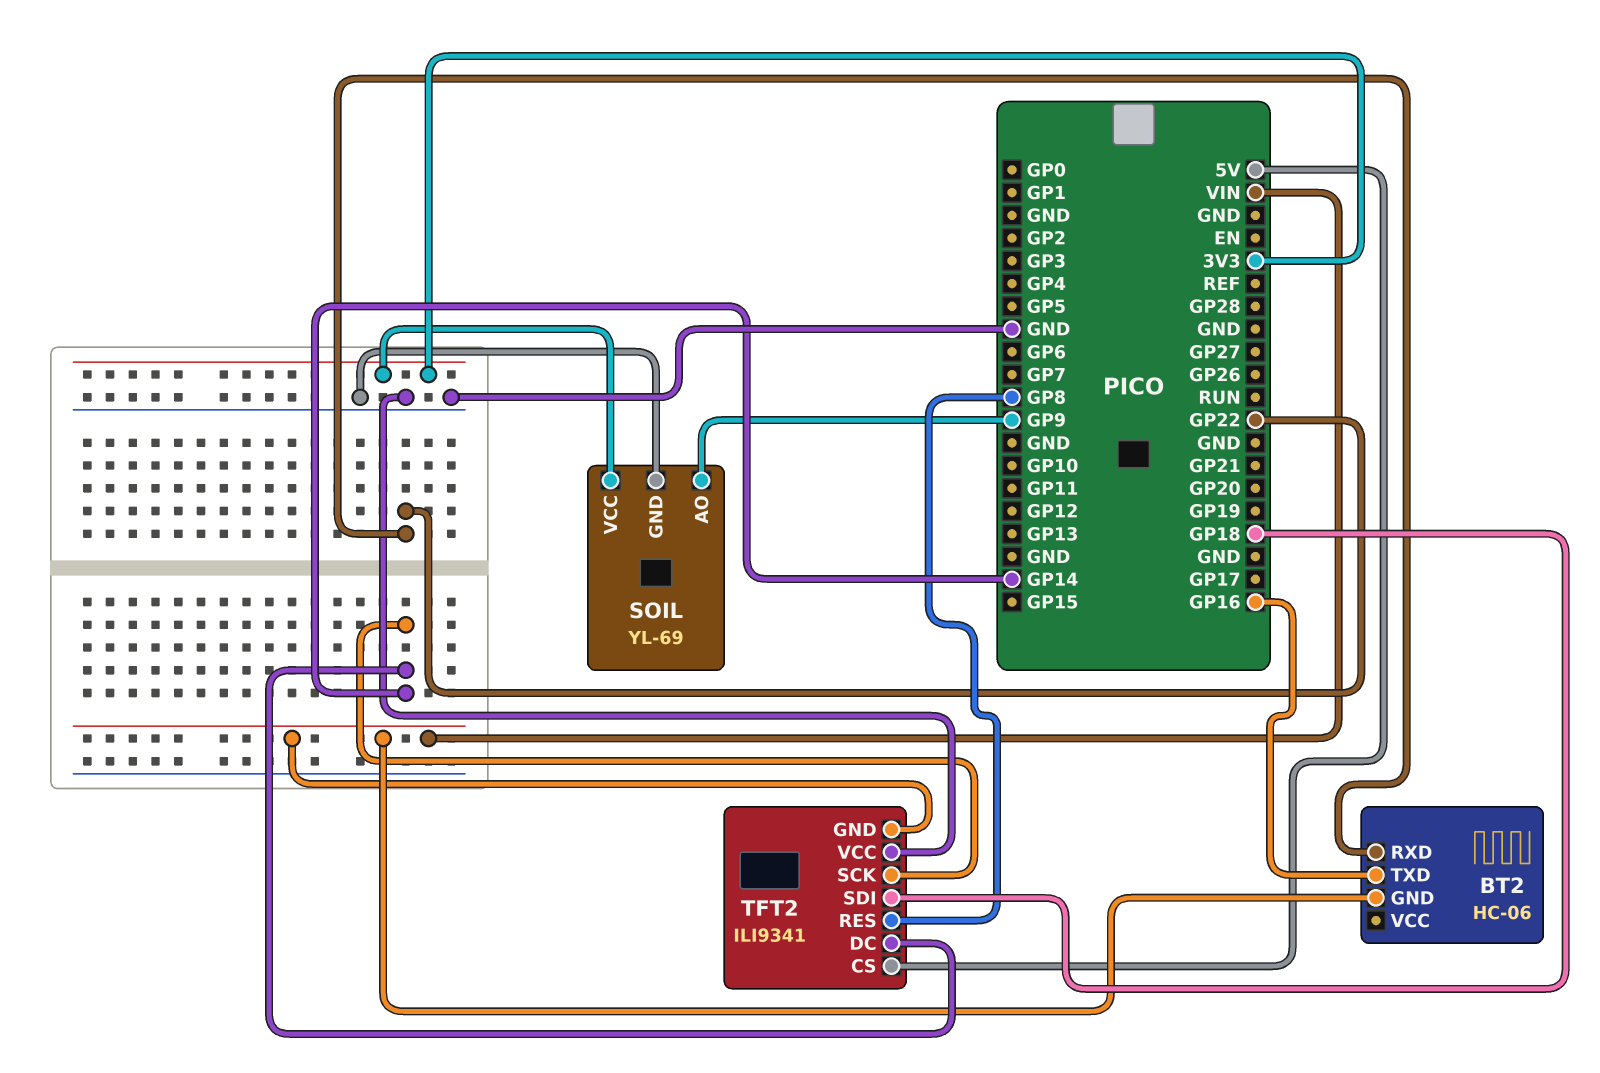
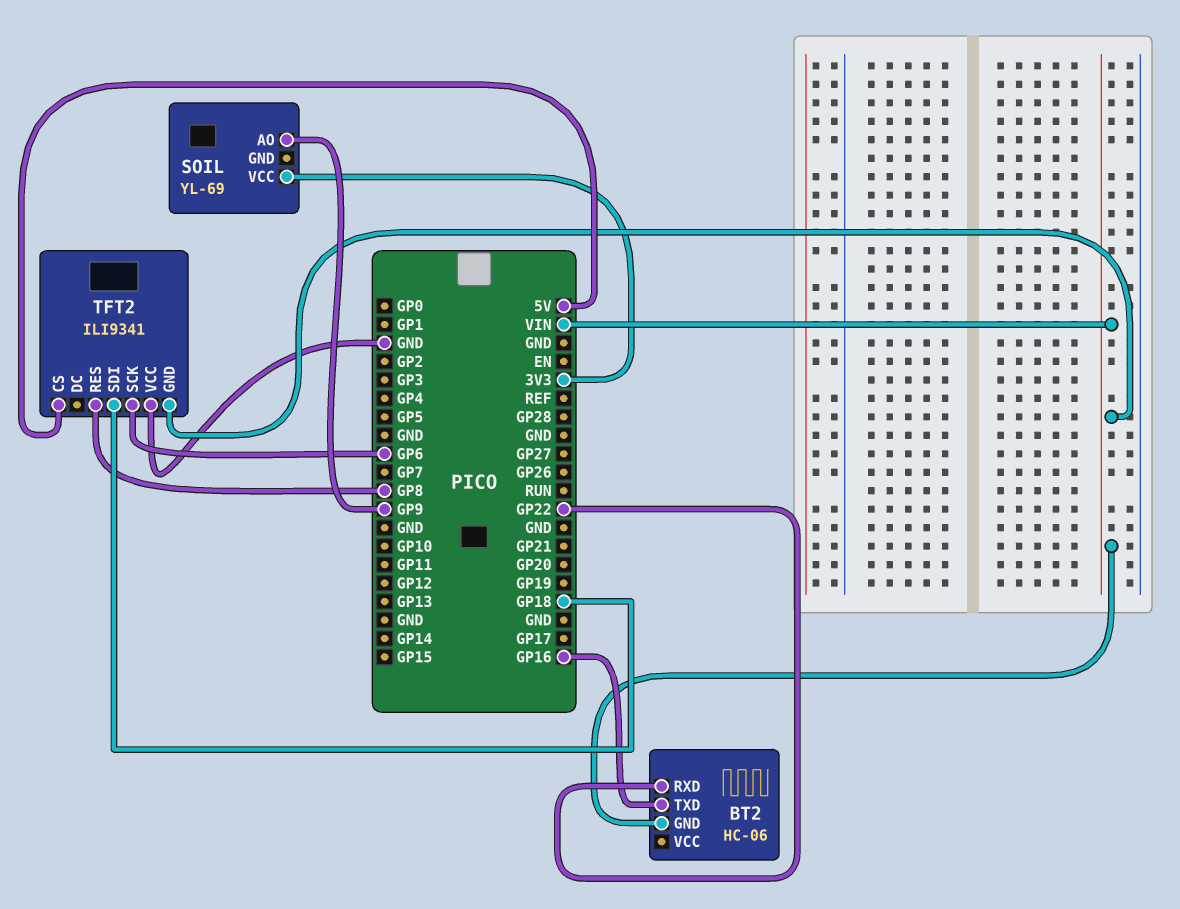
SOIL pin GND: GND -> none
TFT2 pin DC: GP14 -> none
TFT2 pin SCK: GP14 -> GP6

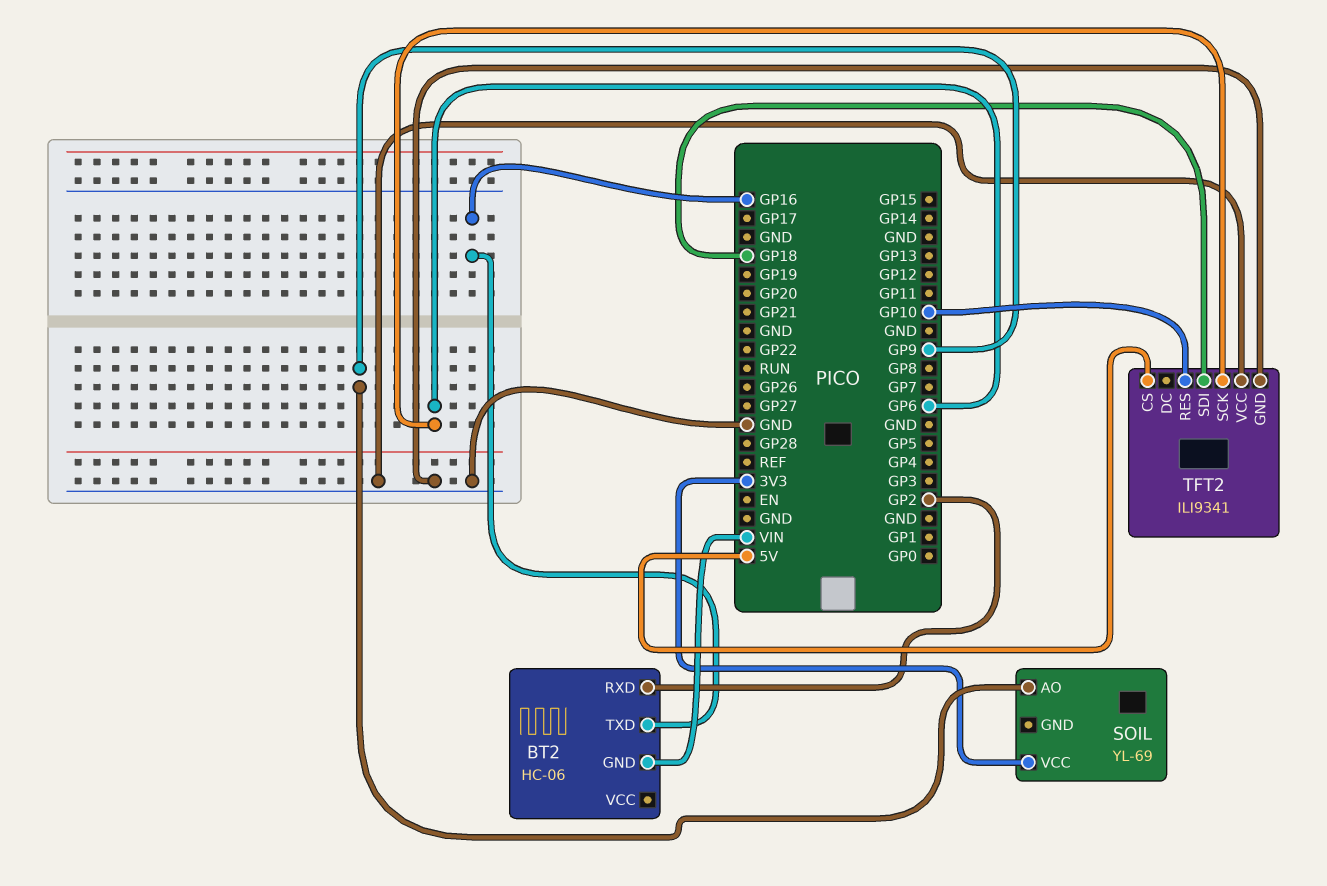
BT2 pin RXD: GP22 -> GP2
TFT2 pin GND: VIN -> GND
TFT2 pin RES: GP8 -> GP10

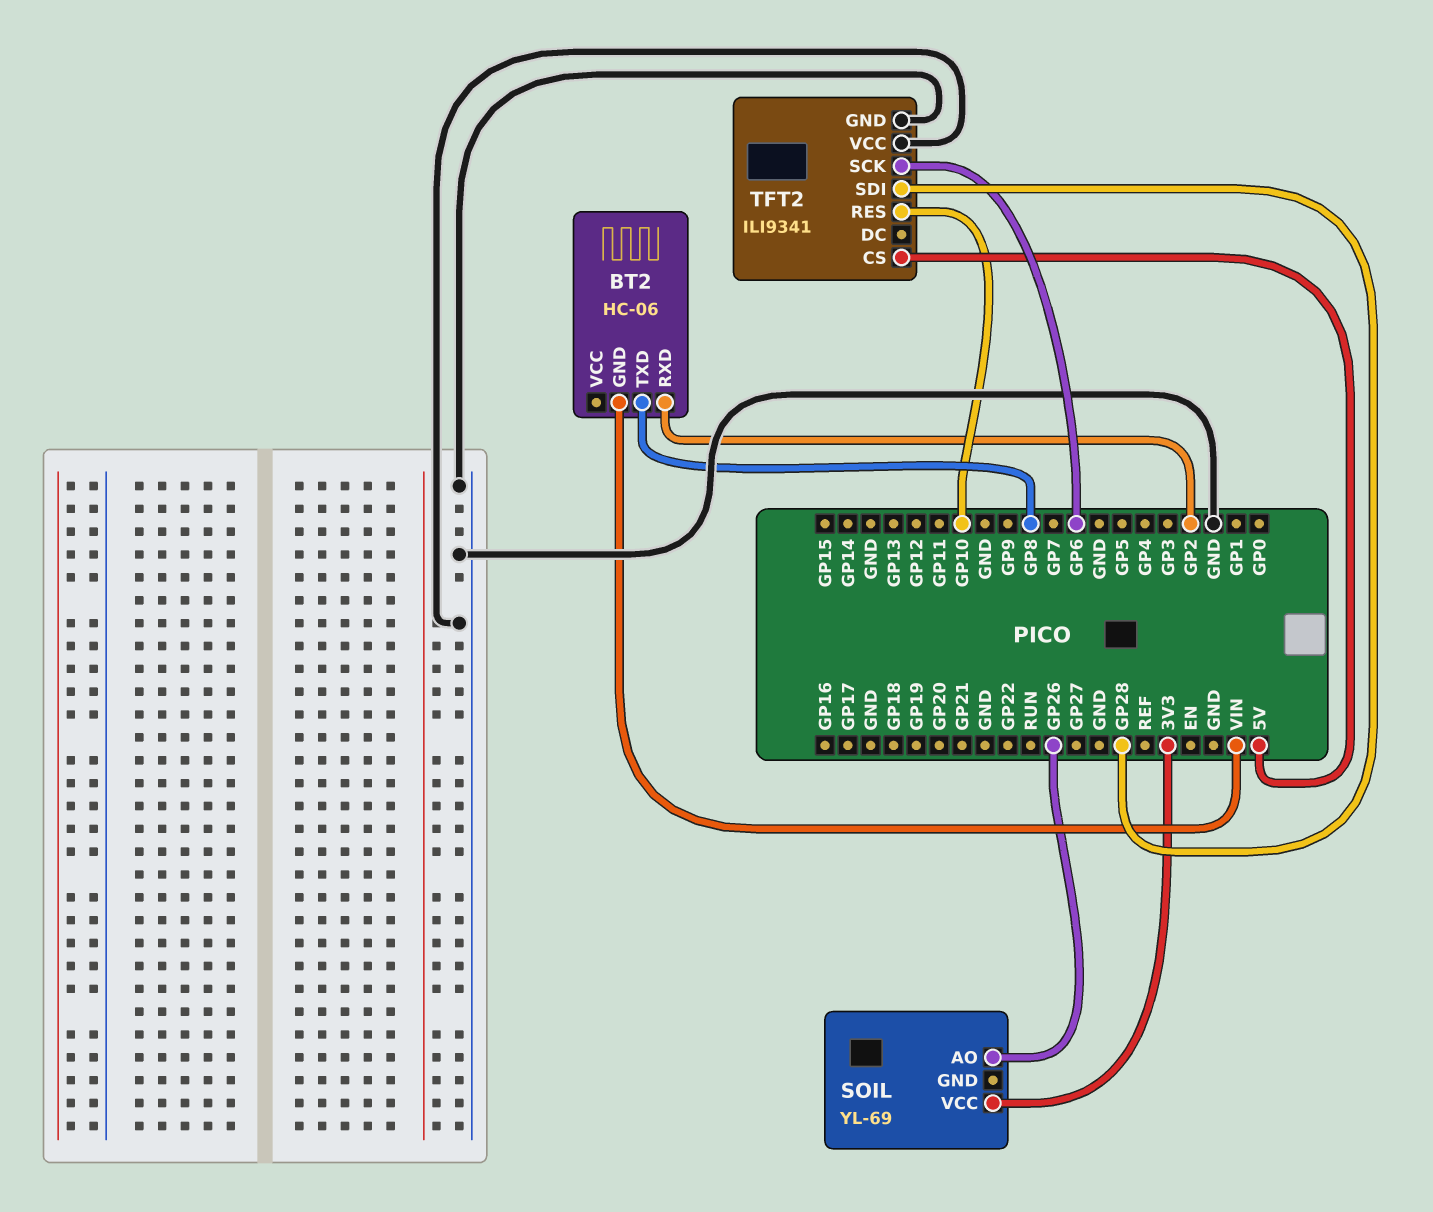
BT2 pin TXD: GP16 -> GP8
SOIL pin AO: GP9 -> GP26
TFT2 pin SDI: GP18 -> GP28

